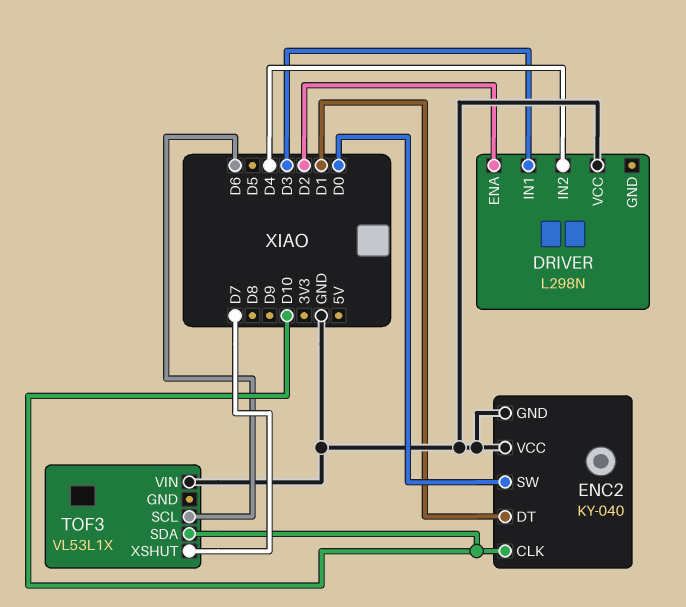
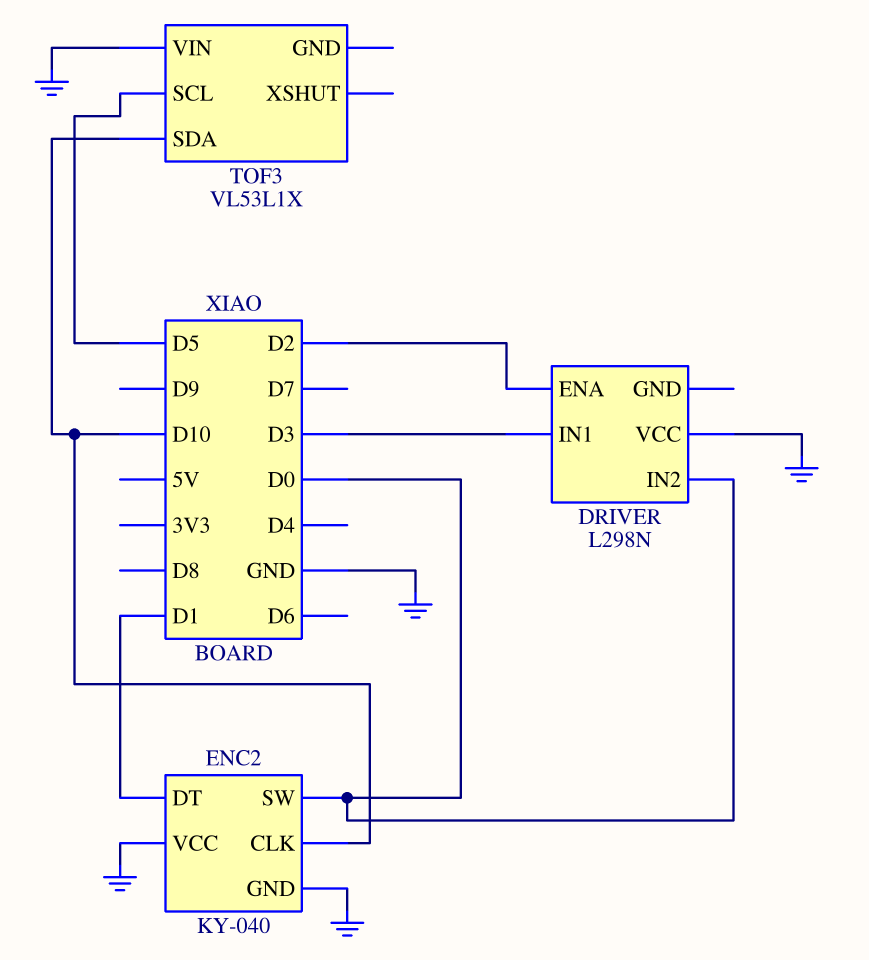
DRIVER pin IN2: D4 -> D0
TOF3 pin SCL: D6 -> D5
TOF3 pin XSHUT: D7 -> none

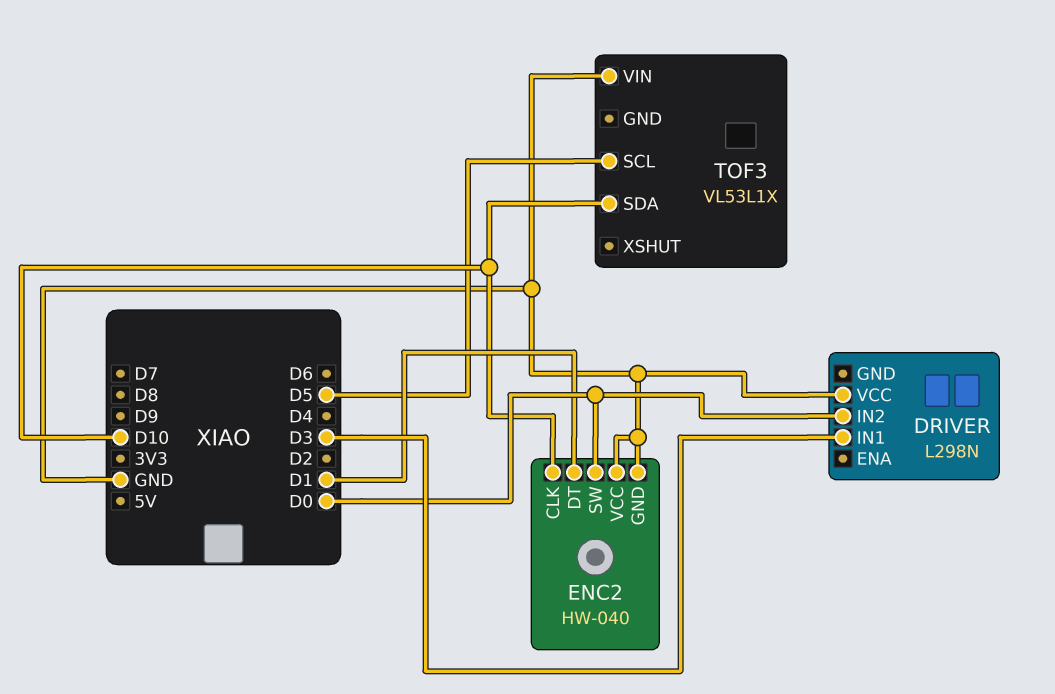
DRIVER pin ENA: D2 -> none
ENC2: KY-040 -> HW-040

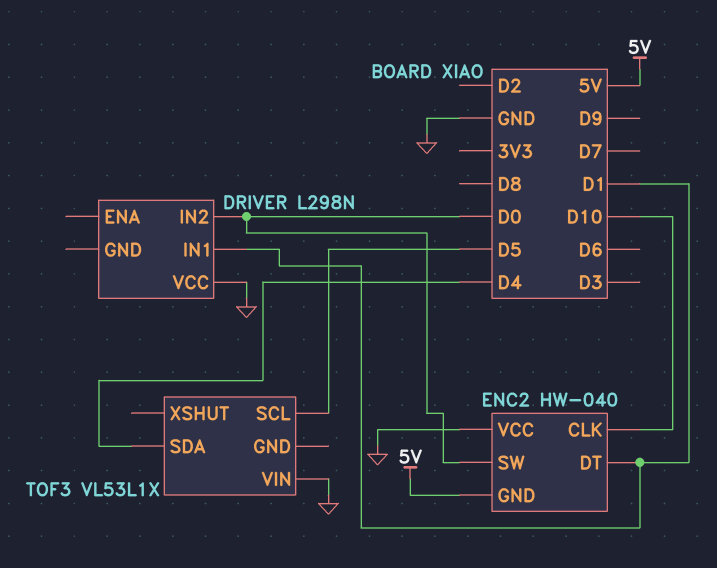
DRIVER pin IN1: D3 -> D1
ENC2 pin GND: GND -> 5V
TOF3 pin SDA: D10 -> D4

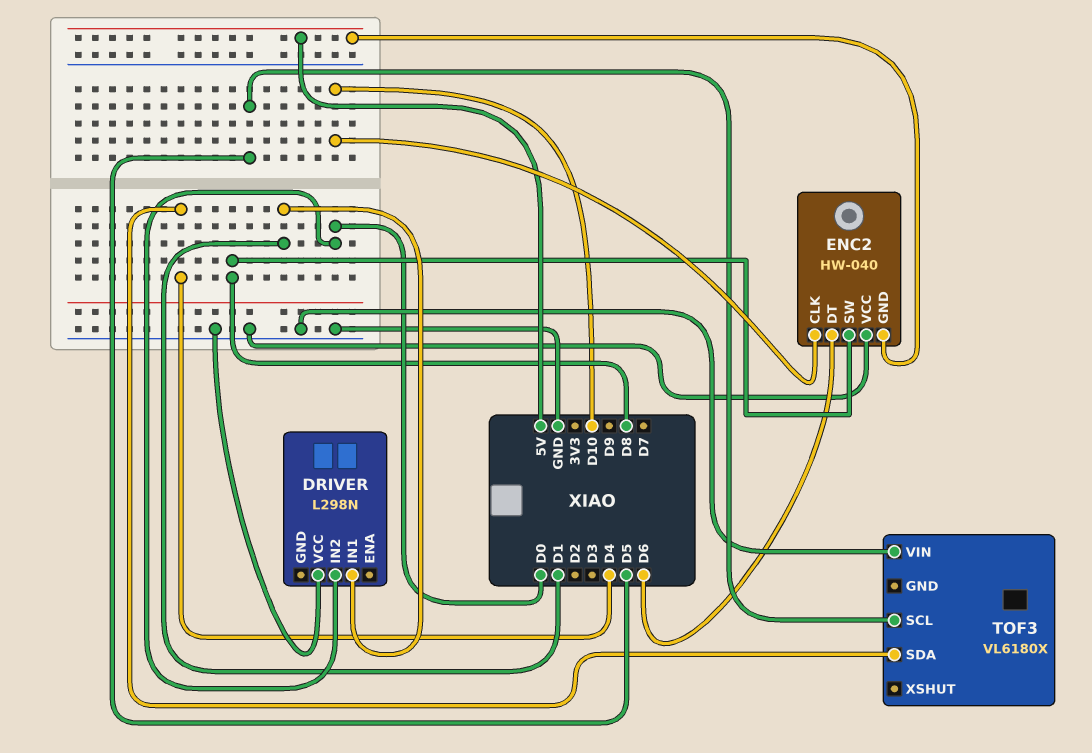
ENC2 pin DT: D1 -> D6
ENC2 pin SW: D0 -> D8
TOF3: VL53L1X -> VL6180X

